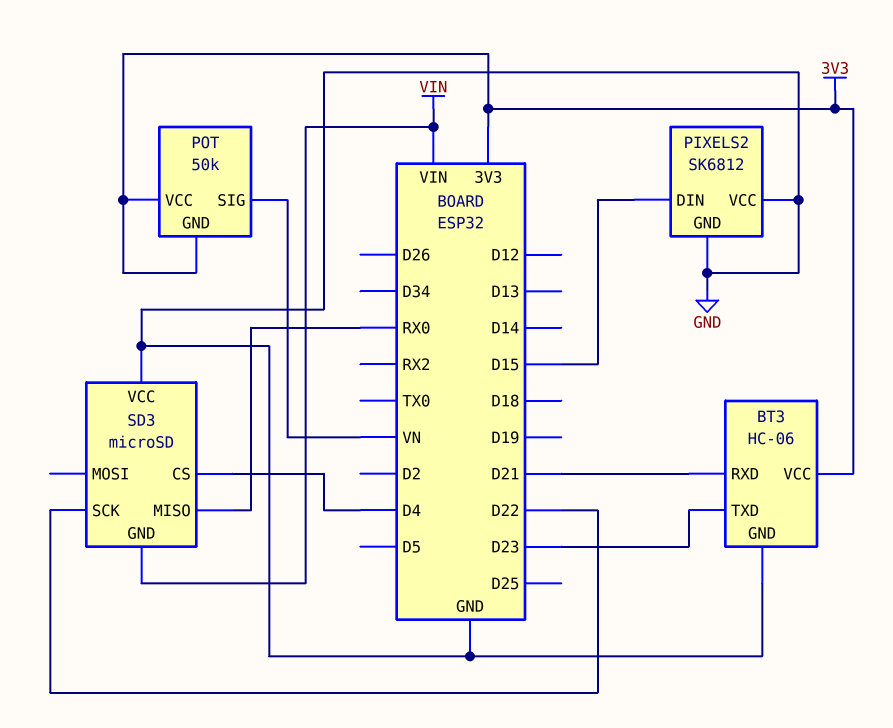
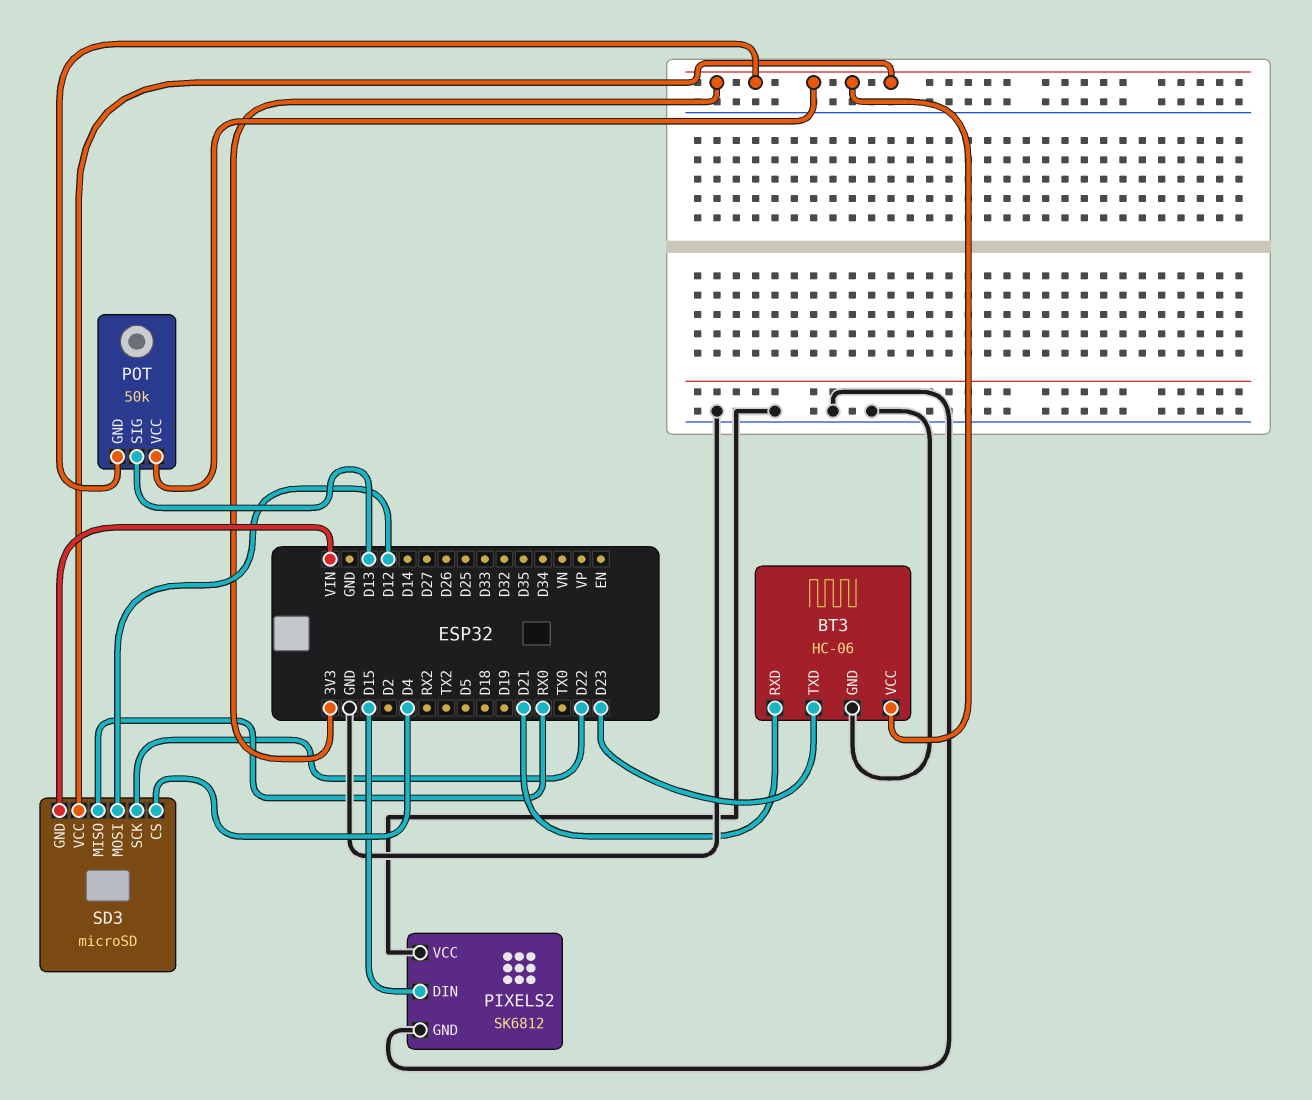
POT pin SIG: VN -> D13
SD3 pin MOSI: none -> D12
SD3 pin VCC: GND -> 3V3

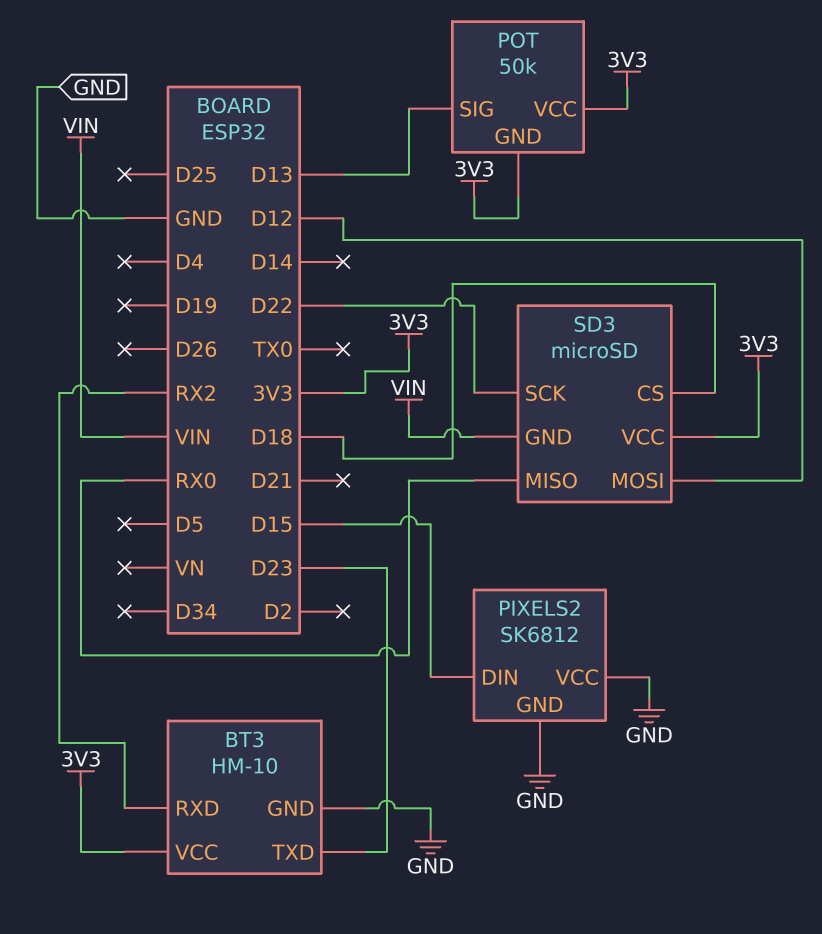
BT3: HC-06 -> HM-10
BT3 pin RXD: D21 -> RX2
SD3 pin CS: D4 -> D18

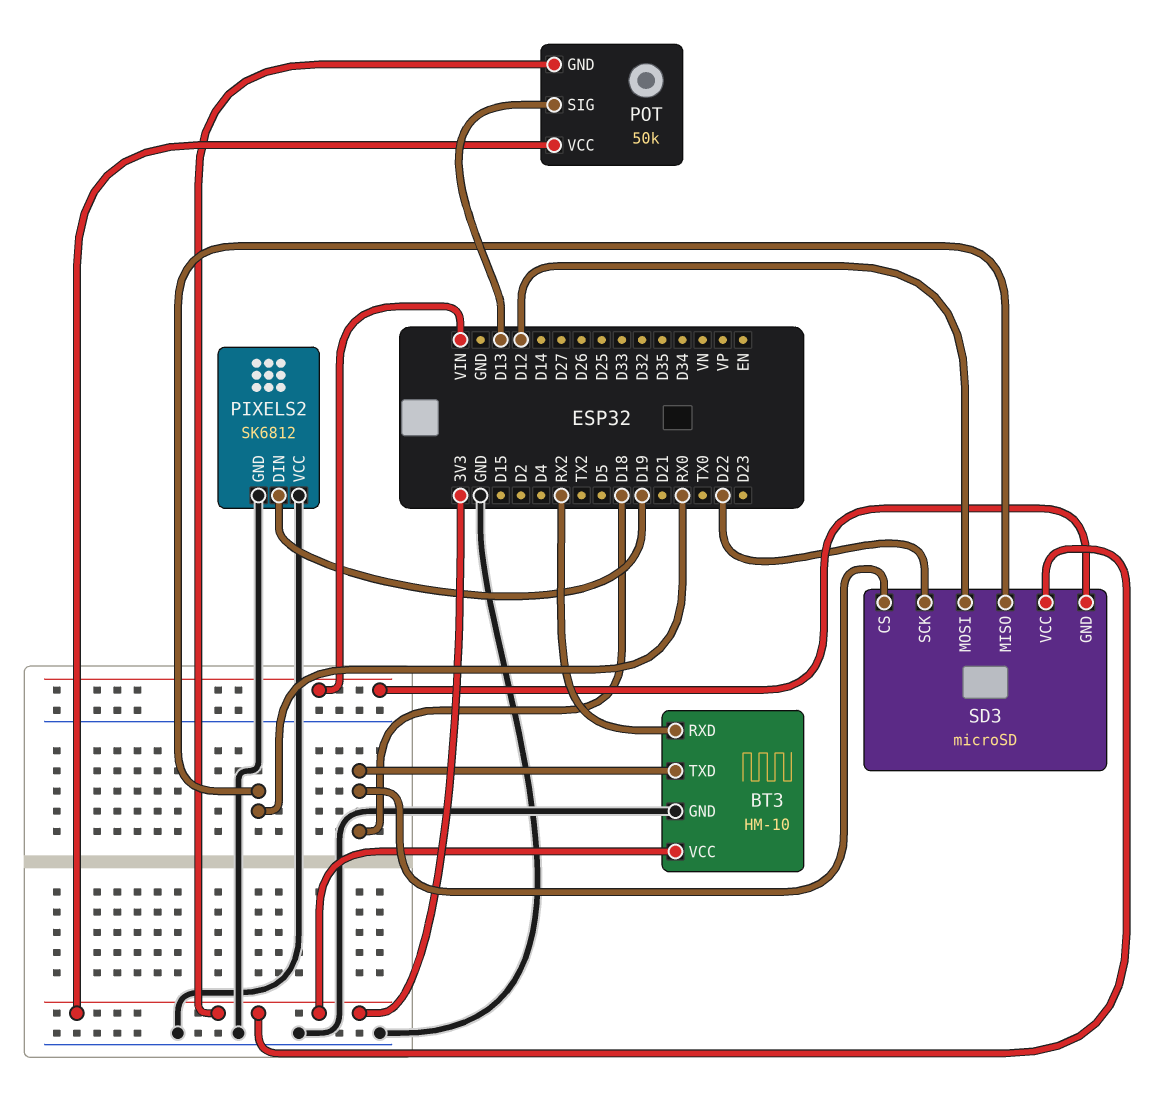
BT3 pin TXD: D23 -> D18
PIXELS2 pin DIN: D15 -> D19

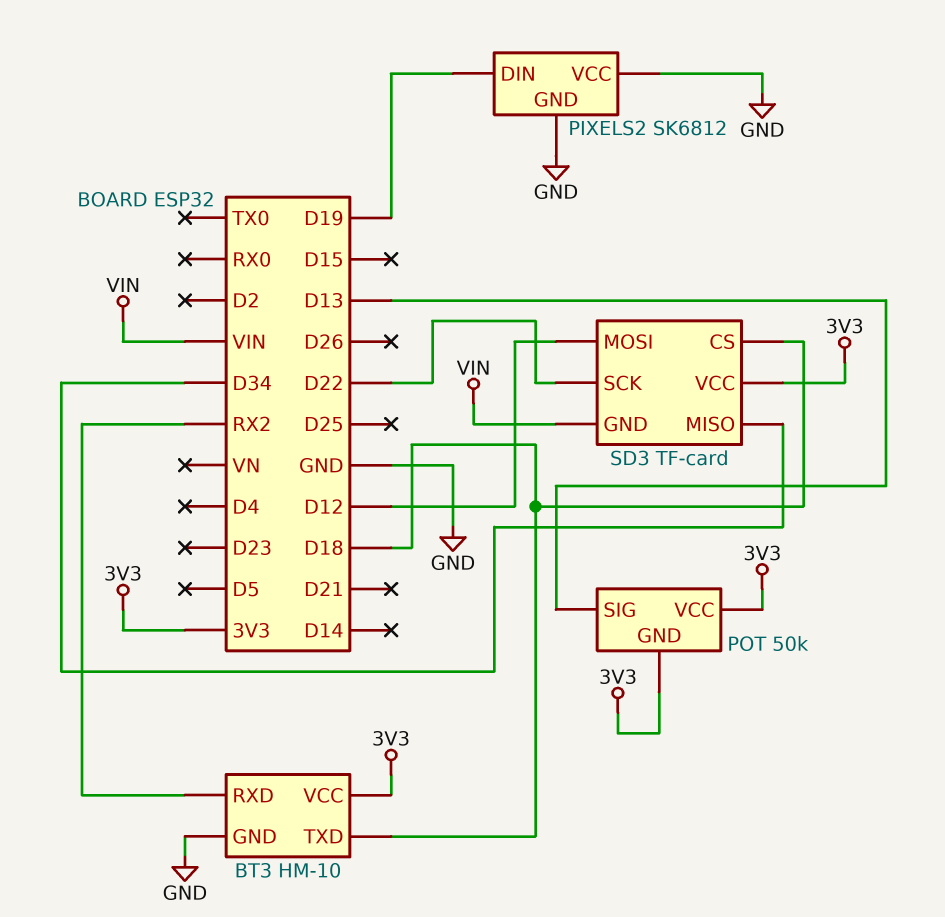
SD3: microSD -> TF-card
SD3 pin MISO: RX0 -> D34

